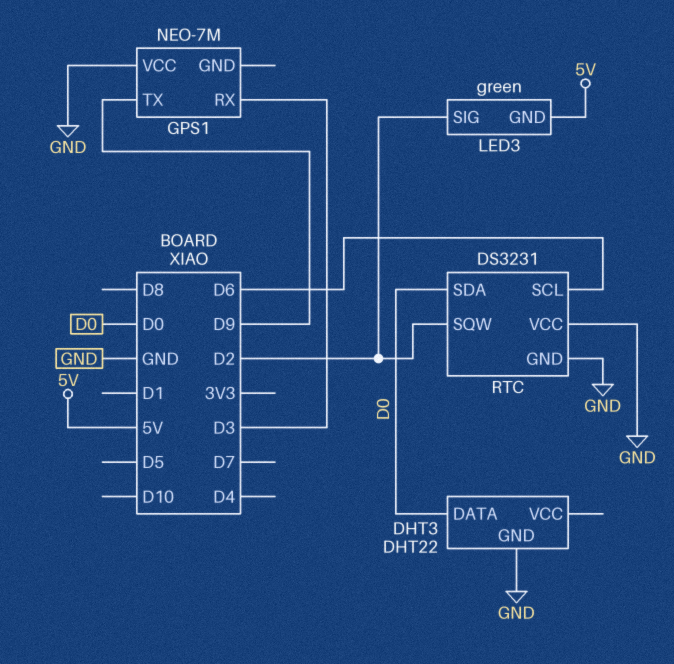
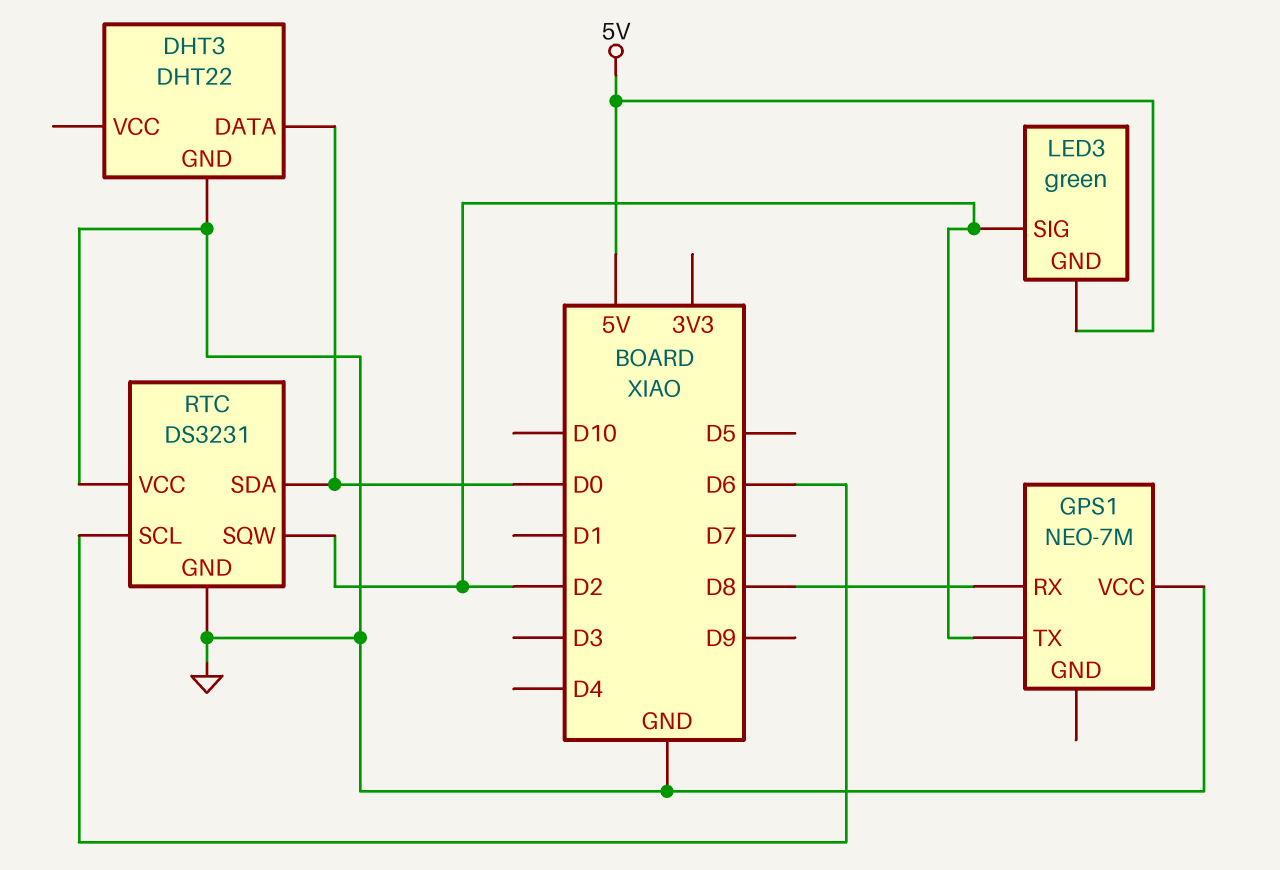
GPS1 pin RX: D3 -> D8
GPS1 pin TX: D9 -> D2

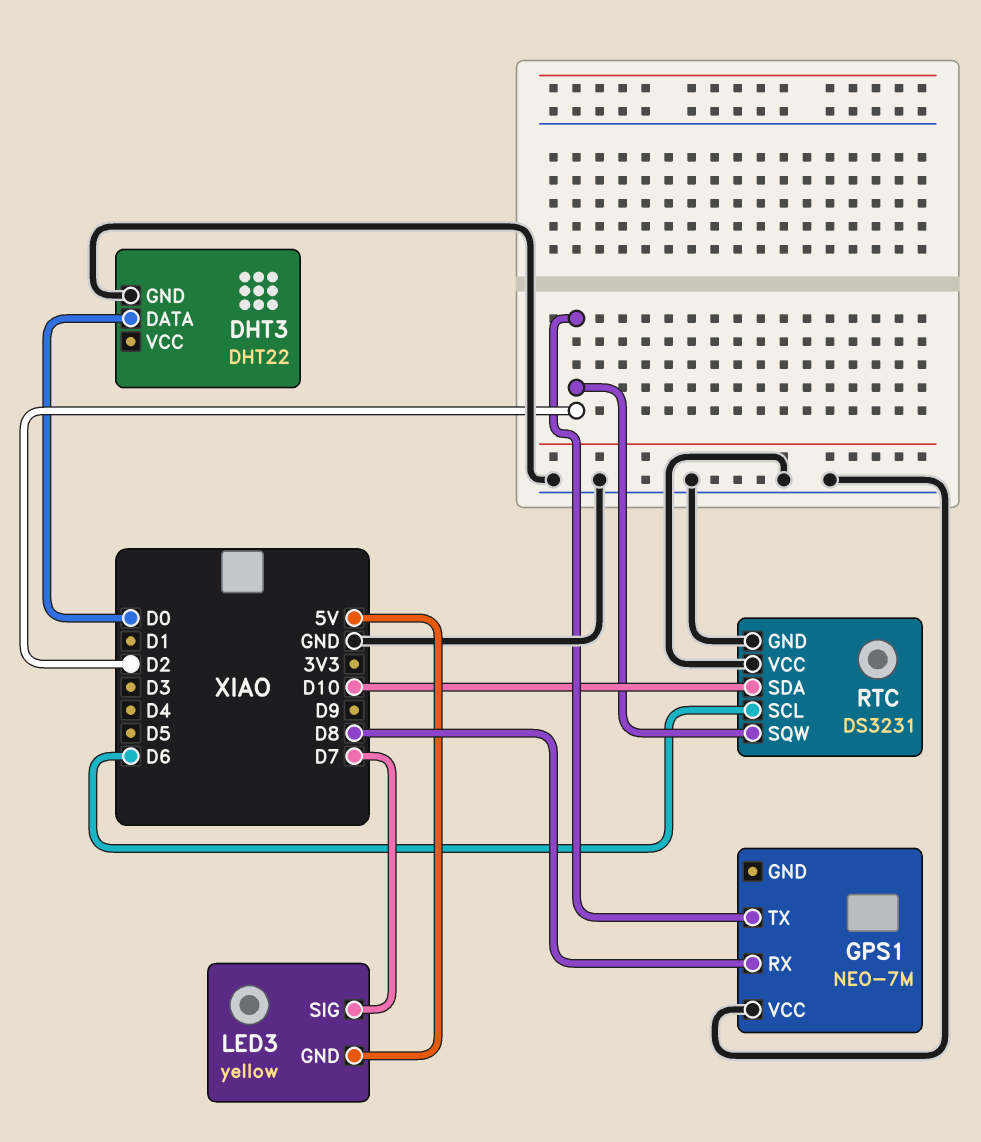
LED3: green -> yellow
LED3 pin SIG: D2 -> D7
RTC pin SDA: D0 -> D10

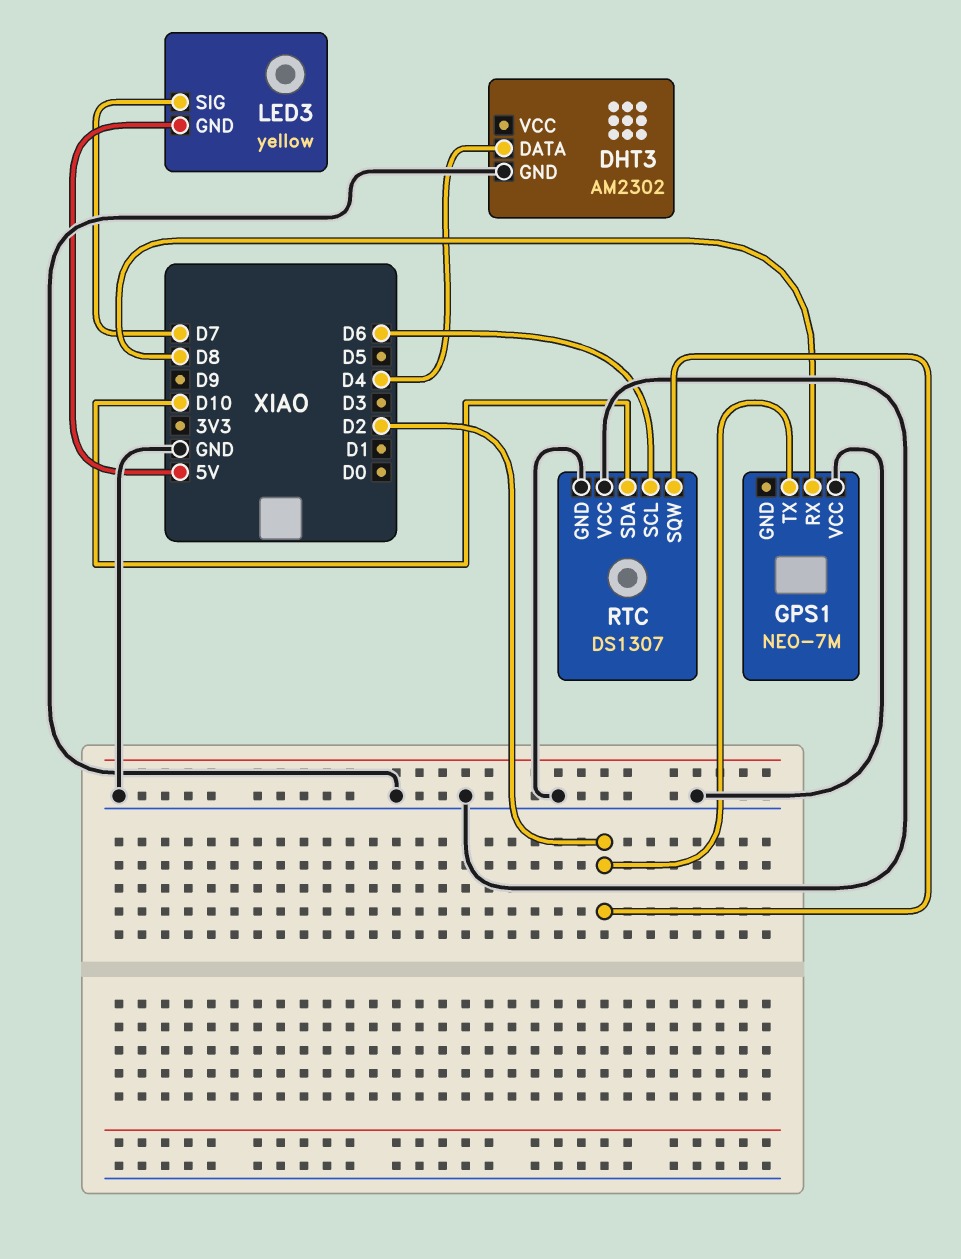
DHT3: DHT22 -> AM2302
DHT3 pin DATA: D0 -> D4
RTC: DS3231 -> DS1307

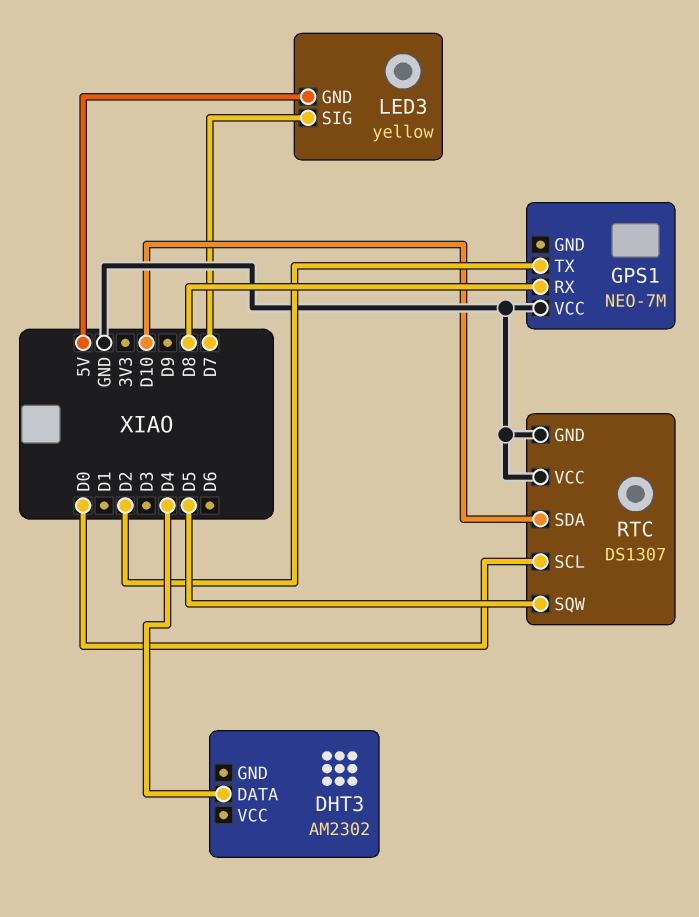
DHT3 pin GND: GND -> none
RTC pin SCL: D6 -> D0
RTC pin SQW: D2 -> D5

